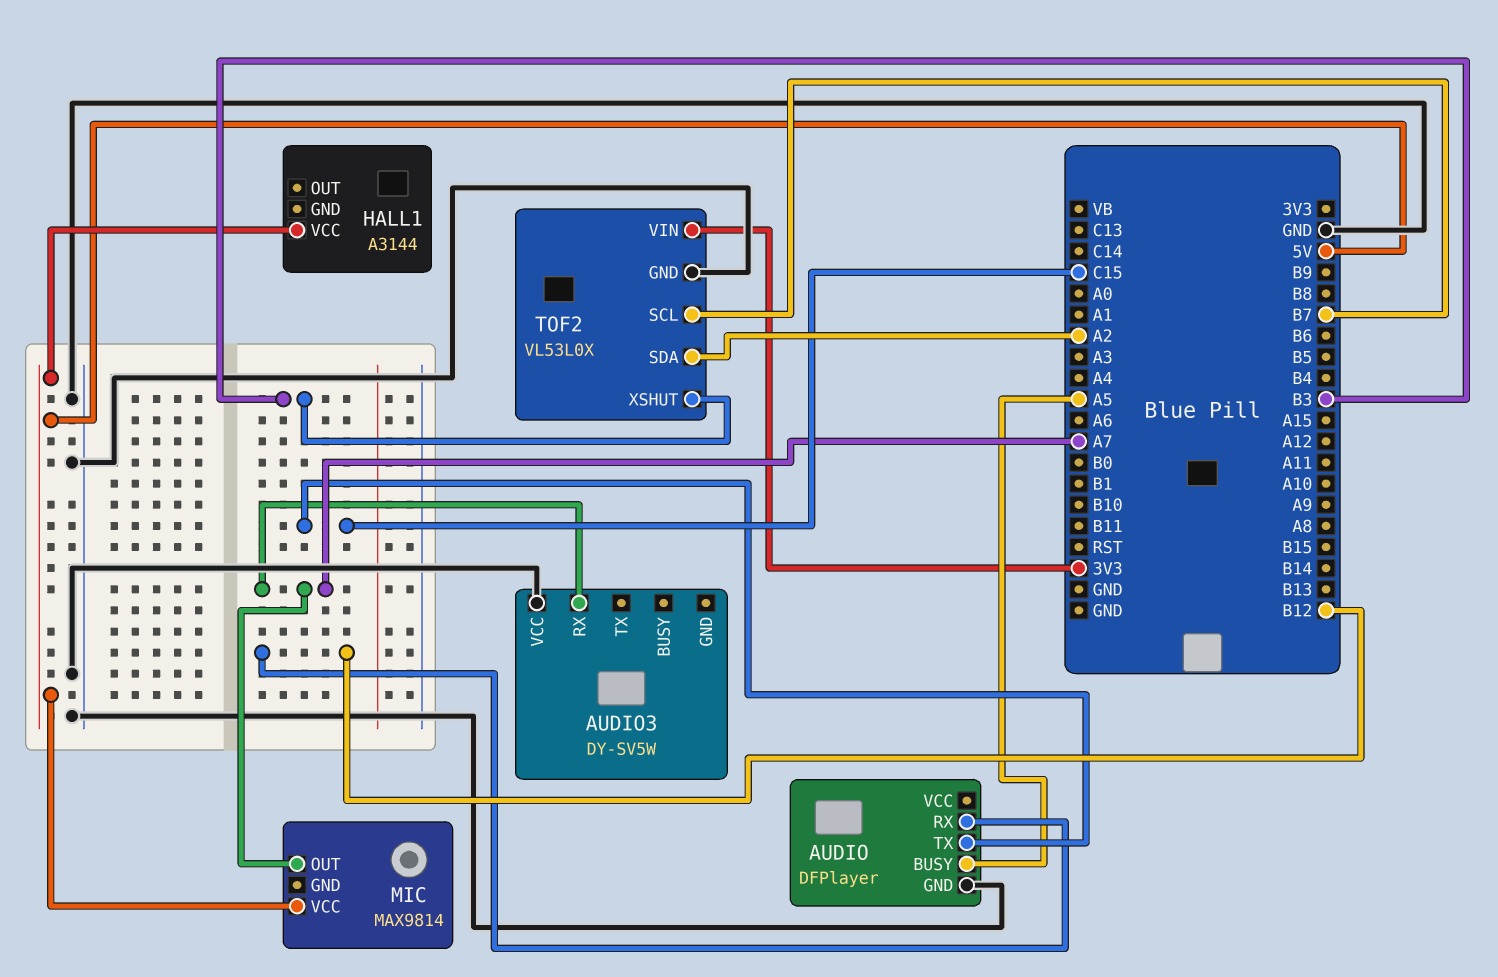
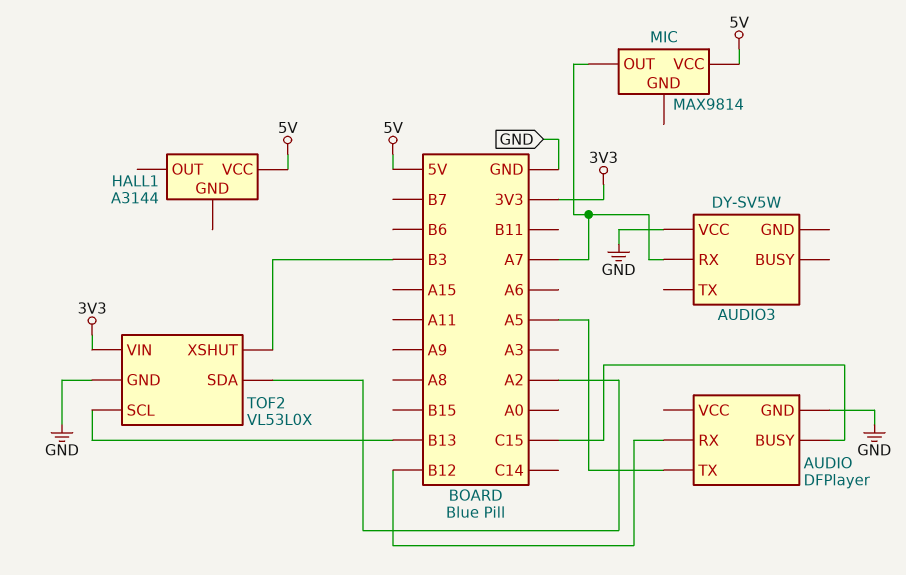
AUDIO pin BUSY: A5 -> C15
AUDIO pin TX: C15 -> A5
TOF2 pin SCL: B7 -> B13

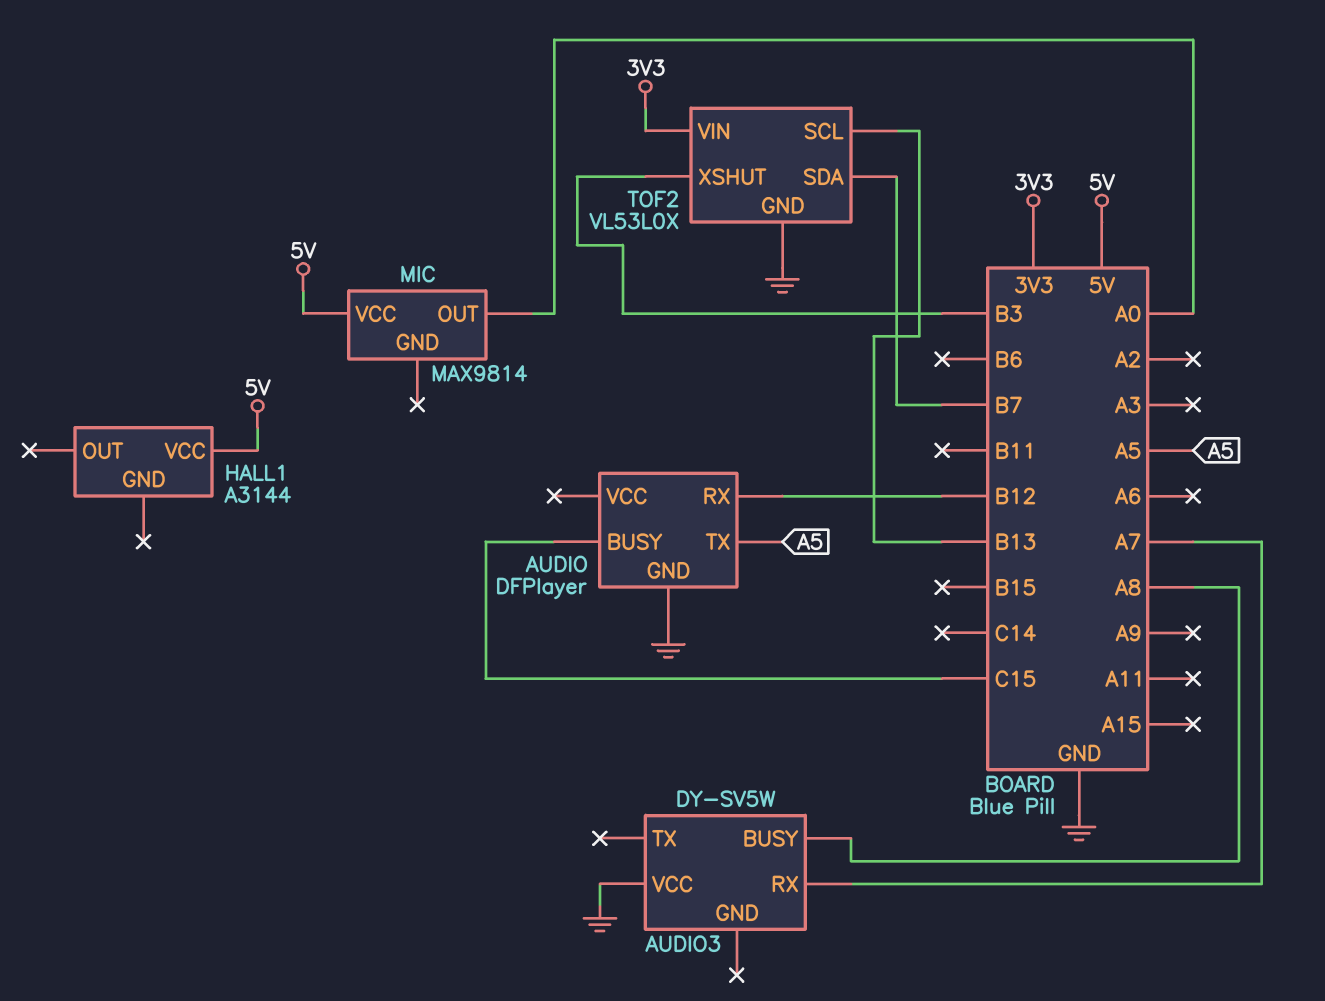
AUDIO3 pin BUSY: none -> A8
MIC pin OUT: A7 -> A0
TOF2 pin SDA: A2 -> B7

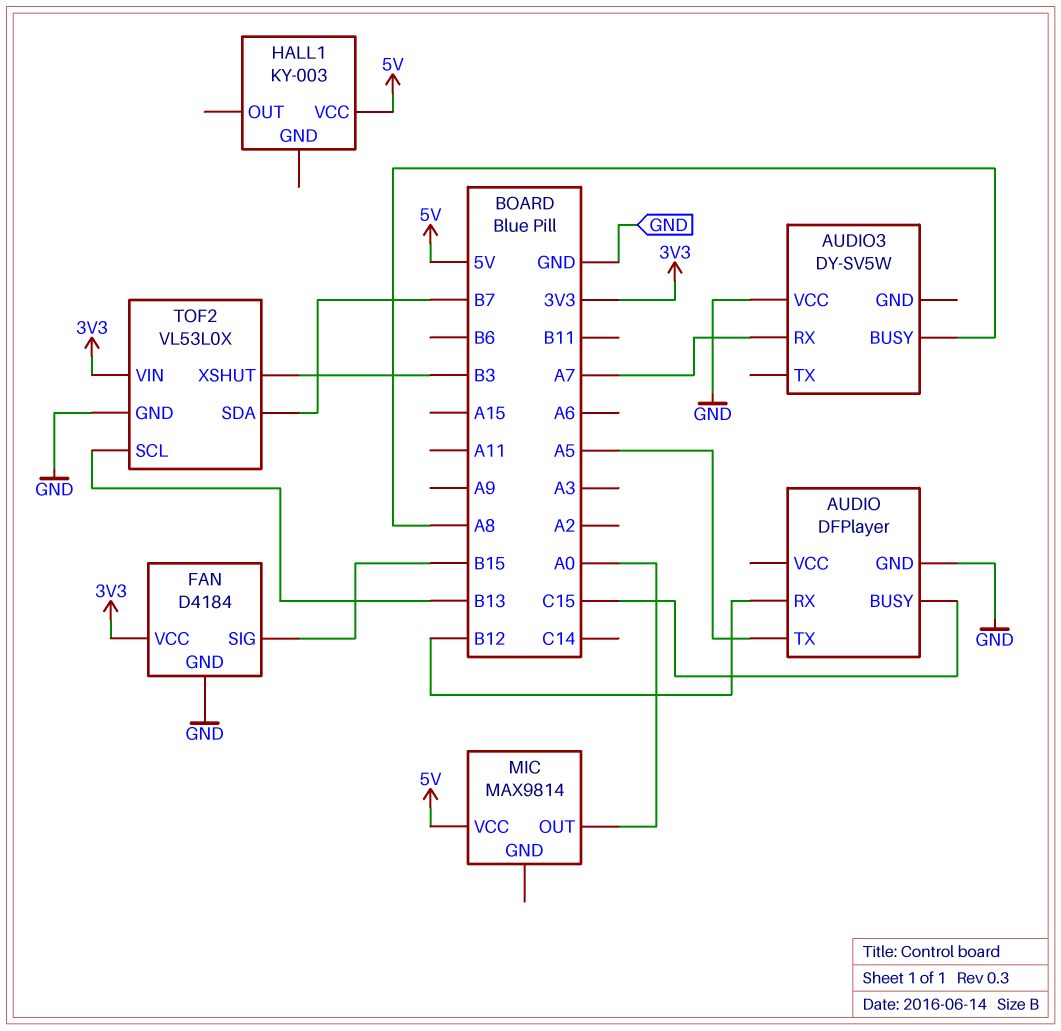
FAN: none -> D4184
FAN pin GND: none -> GND
FAN pin SIG: none -> B15
FAN pin VCC: none -> 3V3
HALL1: A3144 -> KY-003

